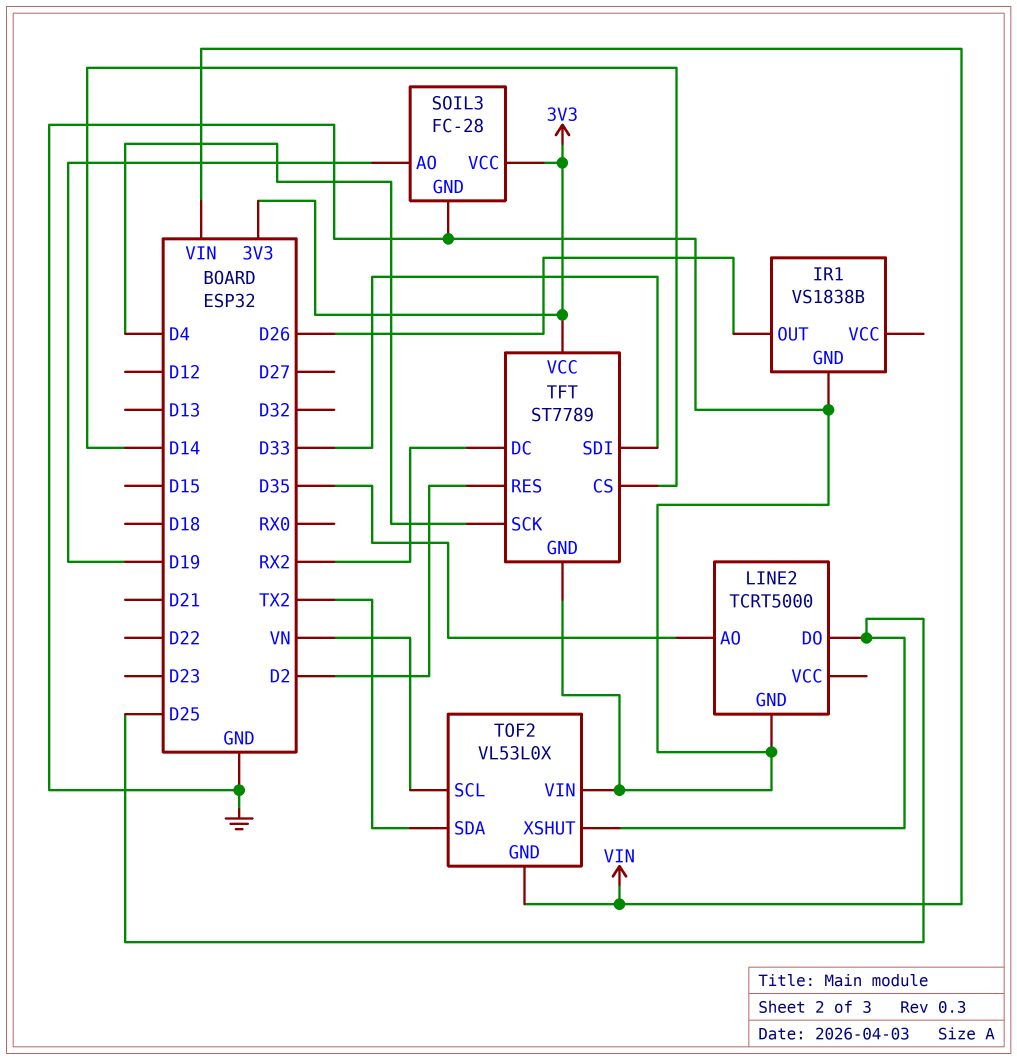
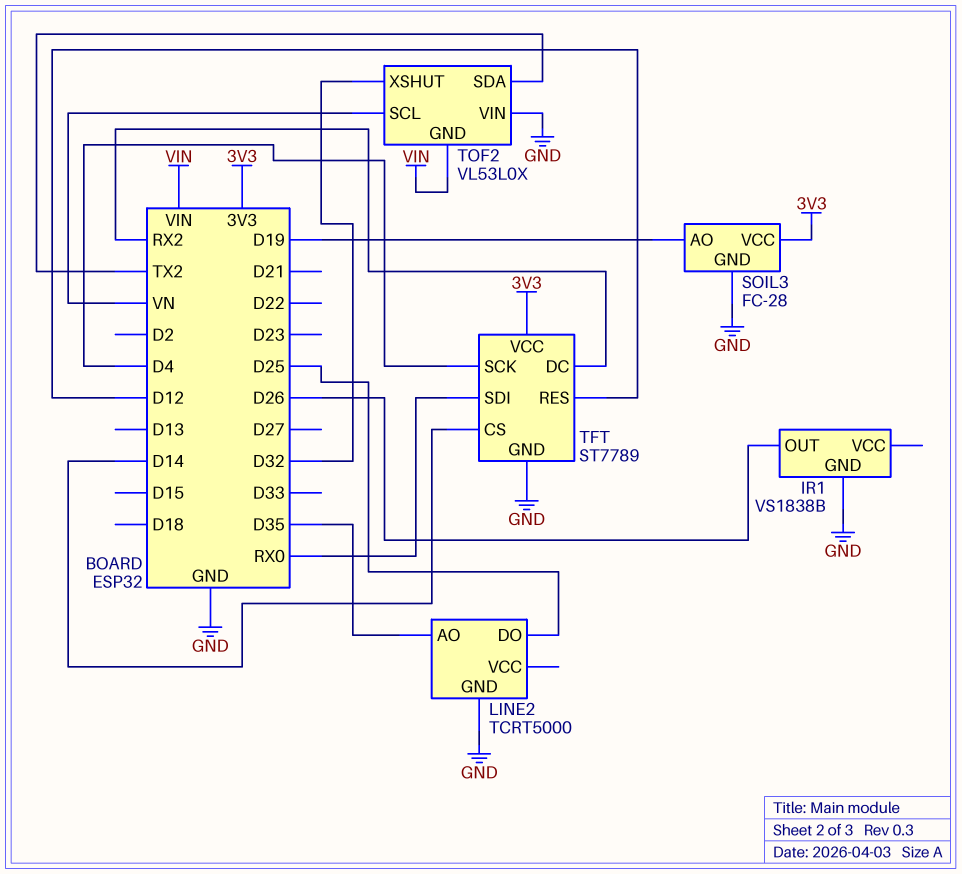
TFT pin RES: D2 -> D12
TFT pin SDI: D33 -> RX0
TOF2 pin XSHUT: D25 -> D32

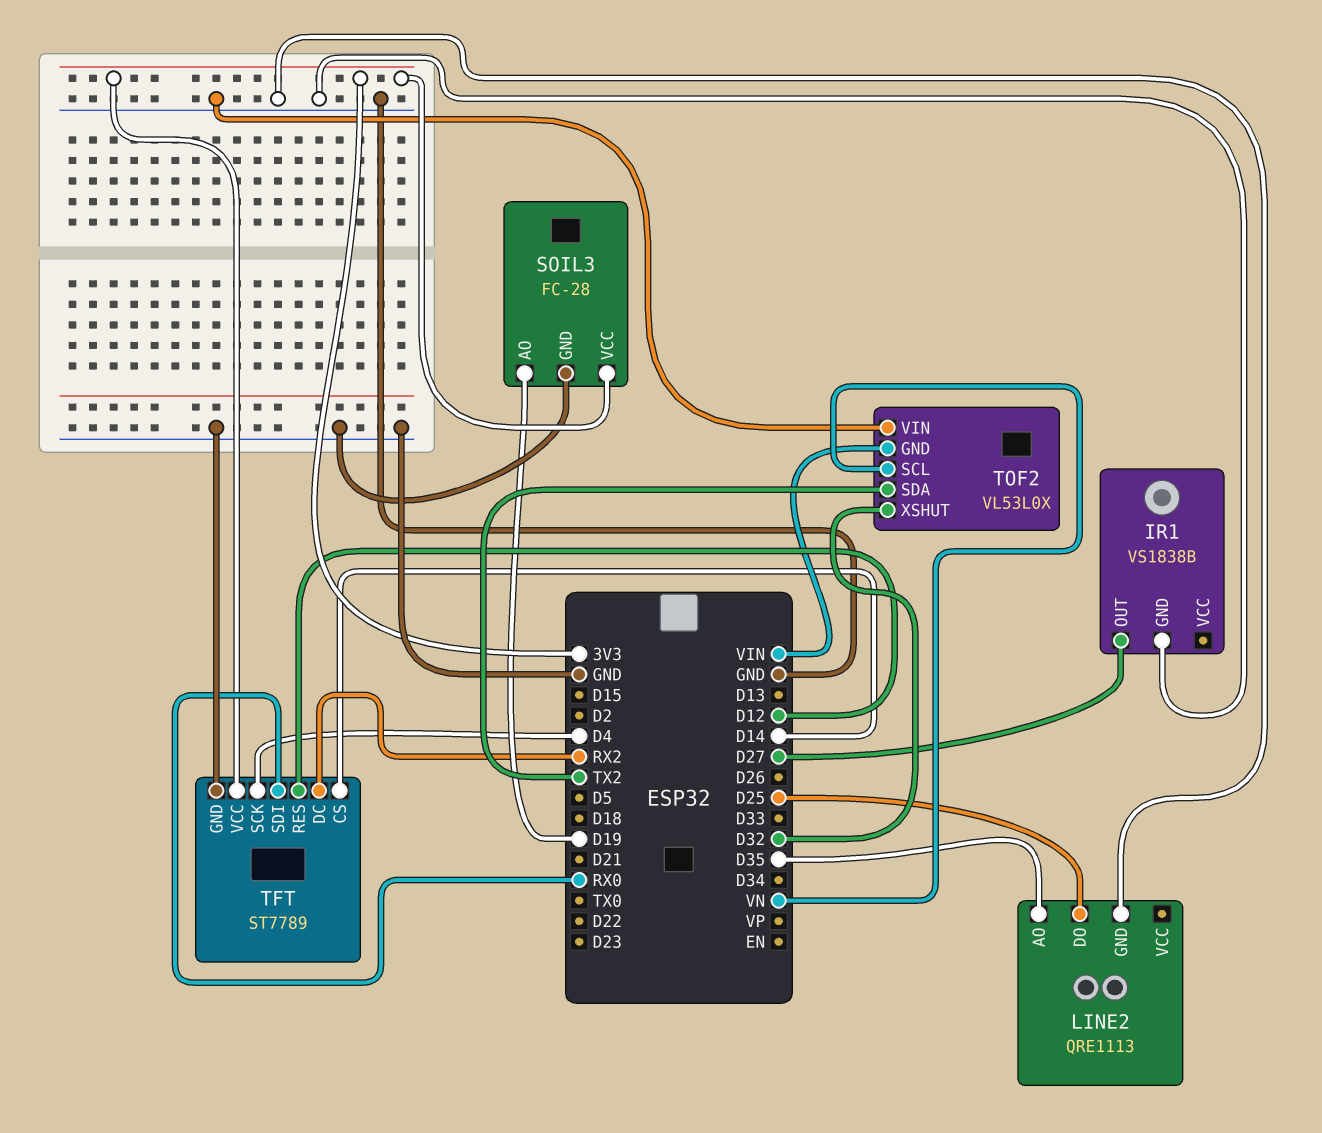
IR1 pin OUT: D26 -> D27
LINE2: TCRT5000 -> QRE1113

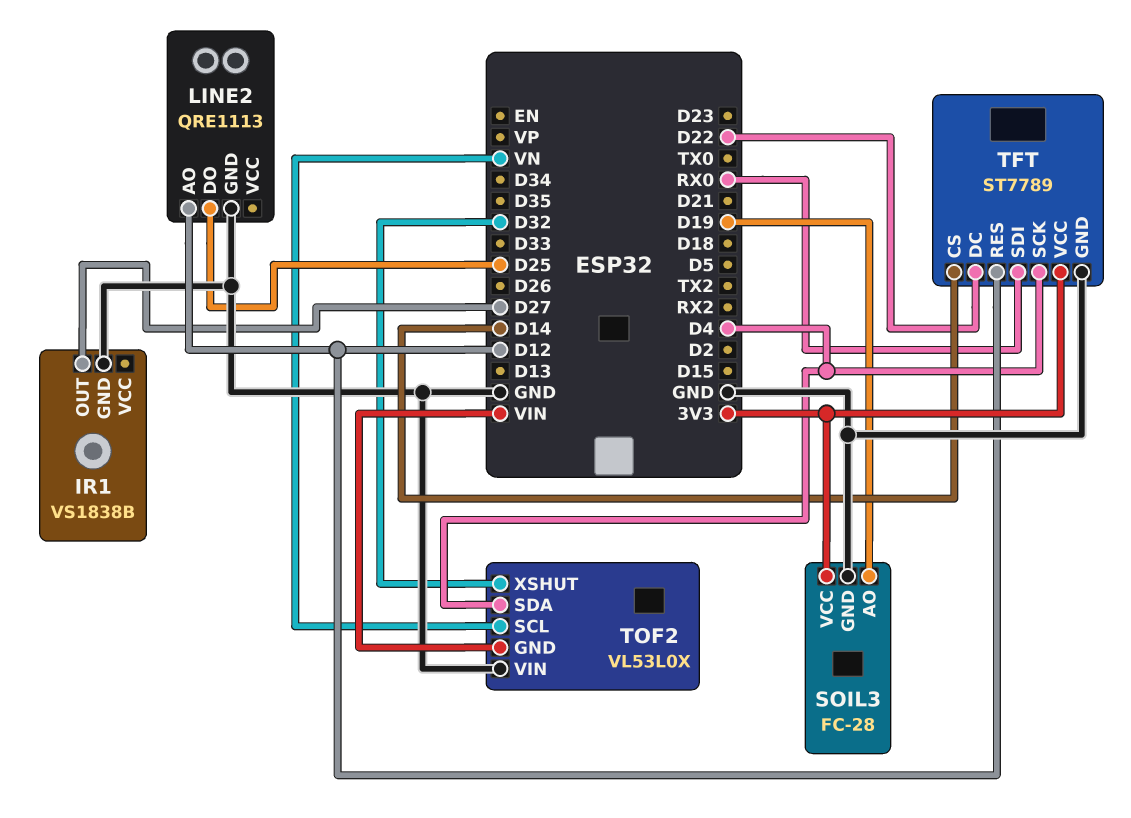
LINE2 pin AO: D35 -> D12
TFT pin DC: RX2 -> D22
TOF2 pin SDA: TX2 -> D4

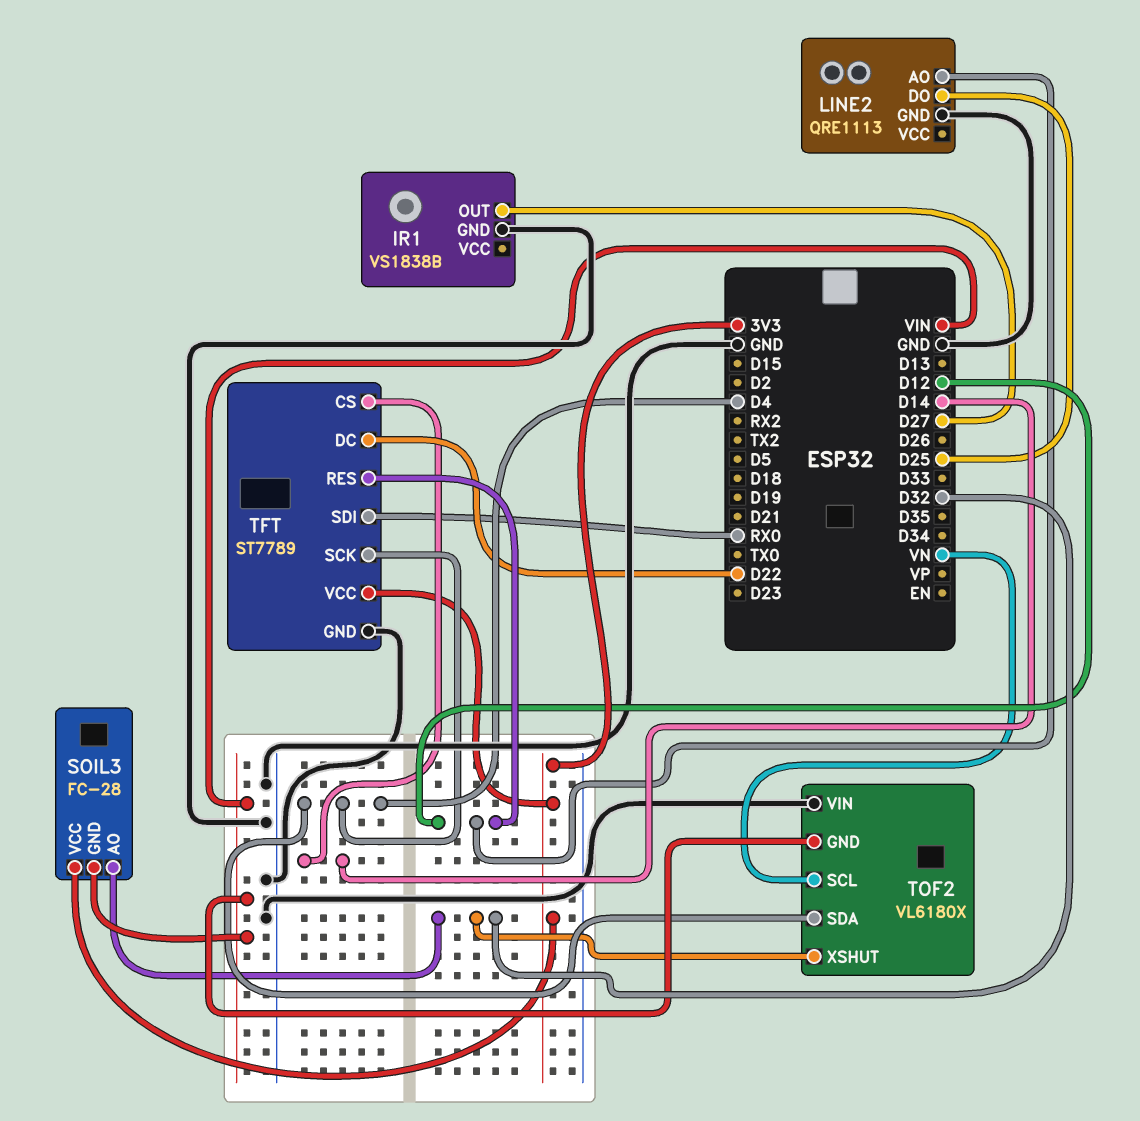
SOIL3 pin AO: D19 -> D32
SOIL3 pin GND: GND -> VIN
TOF2: VL53L0X -> VL6180X

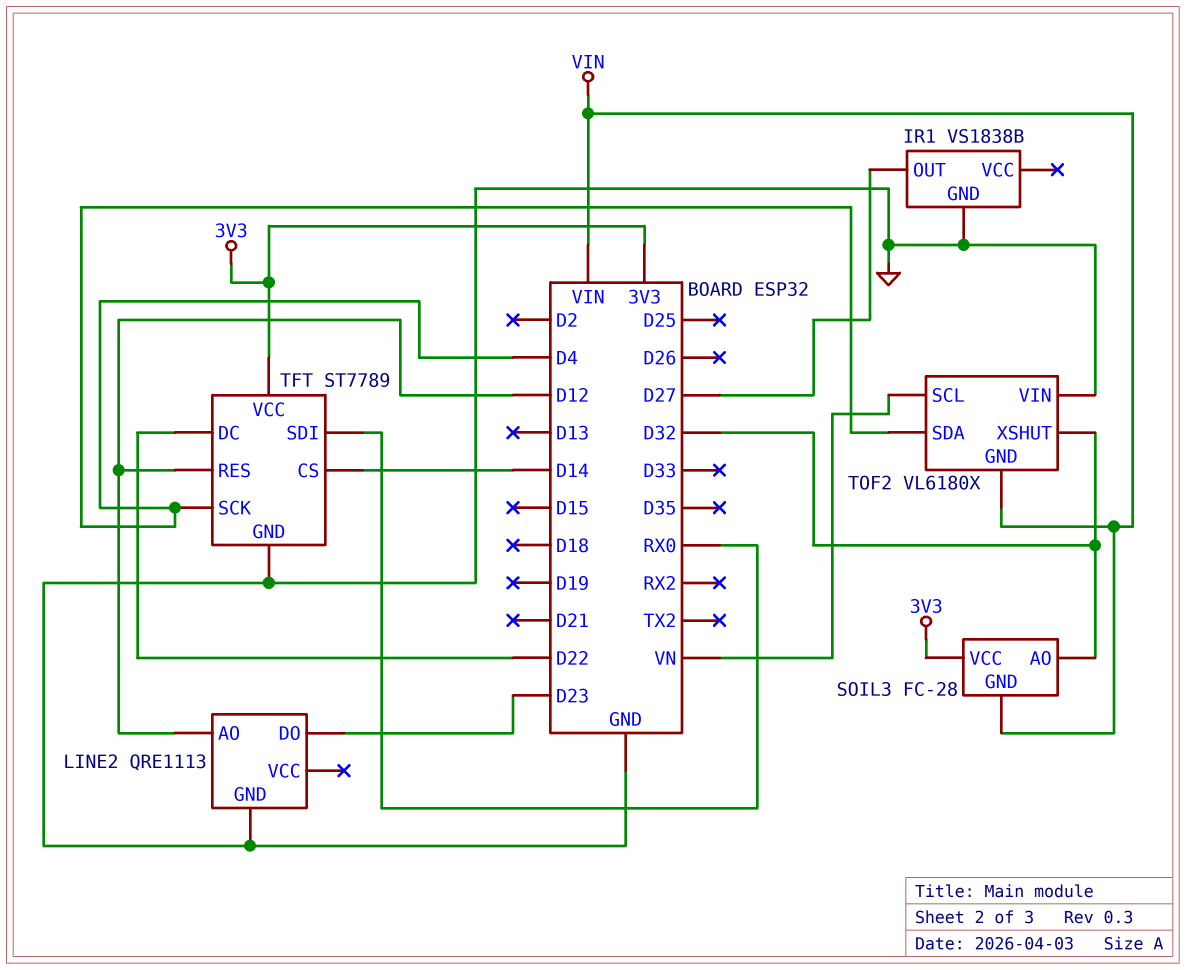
LINE2 pin DO: D25 -> D23

